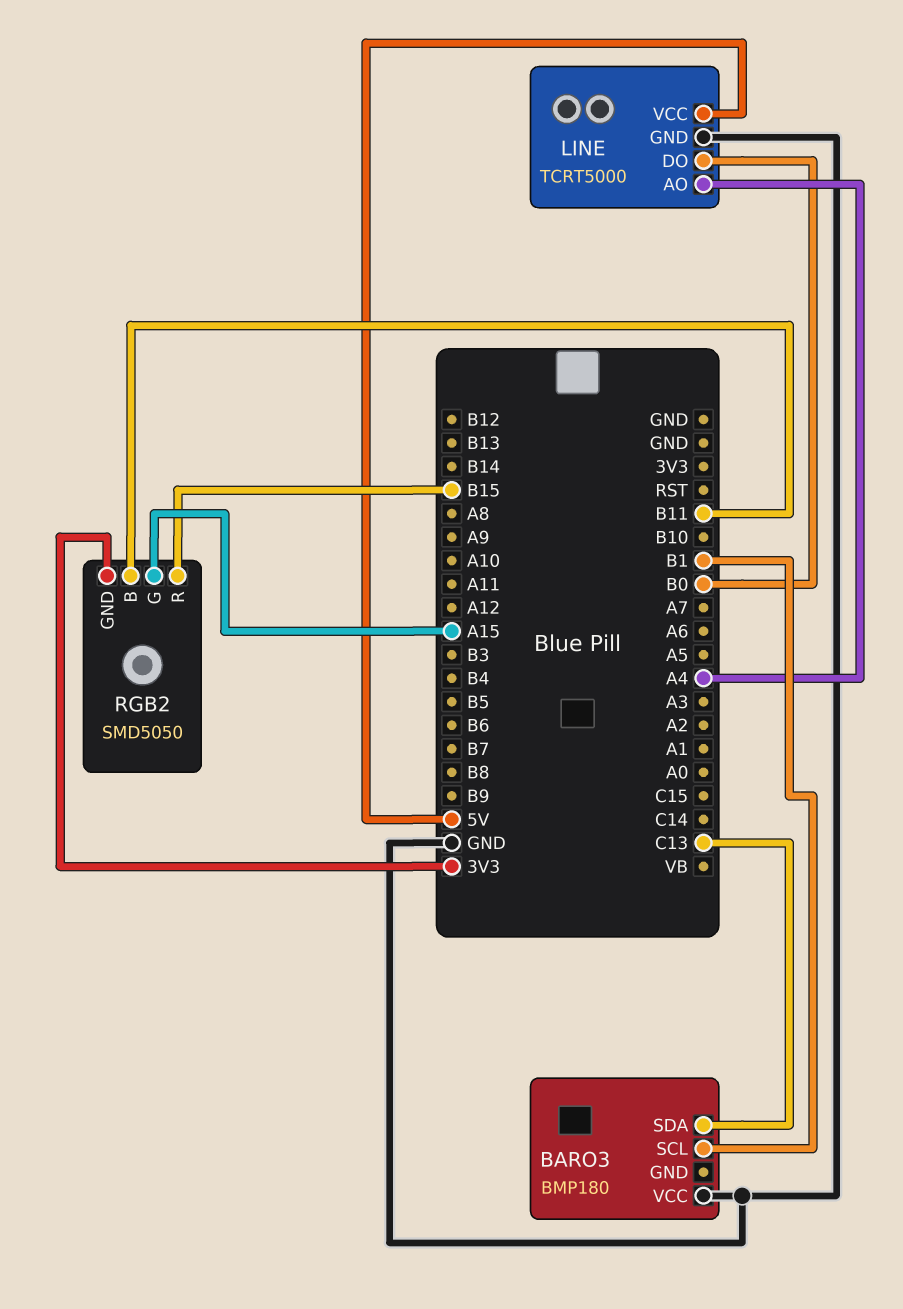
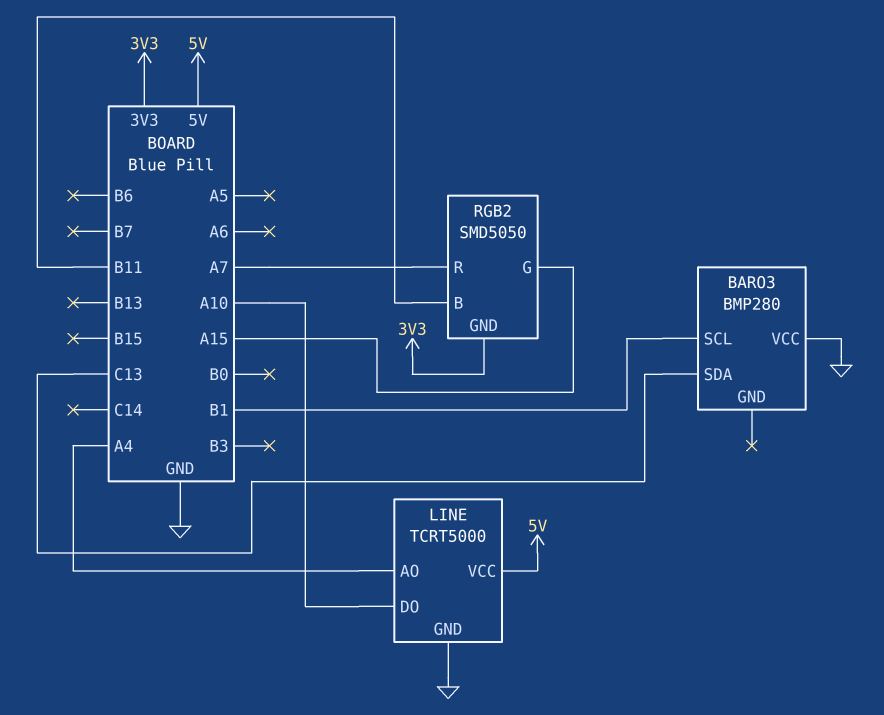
BARO3: BMP180 -> BMP280
LINE pin DO: B0 -> A10
RGB2 pin R: B15 -> A7

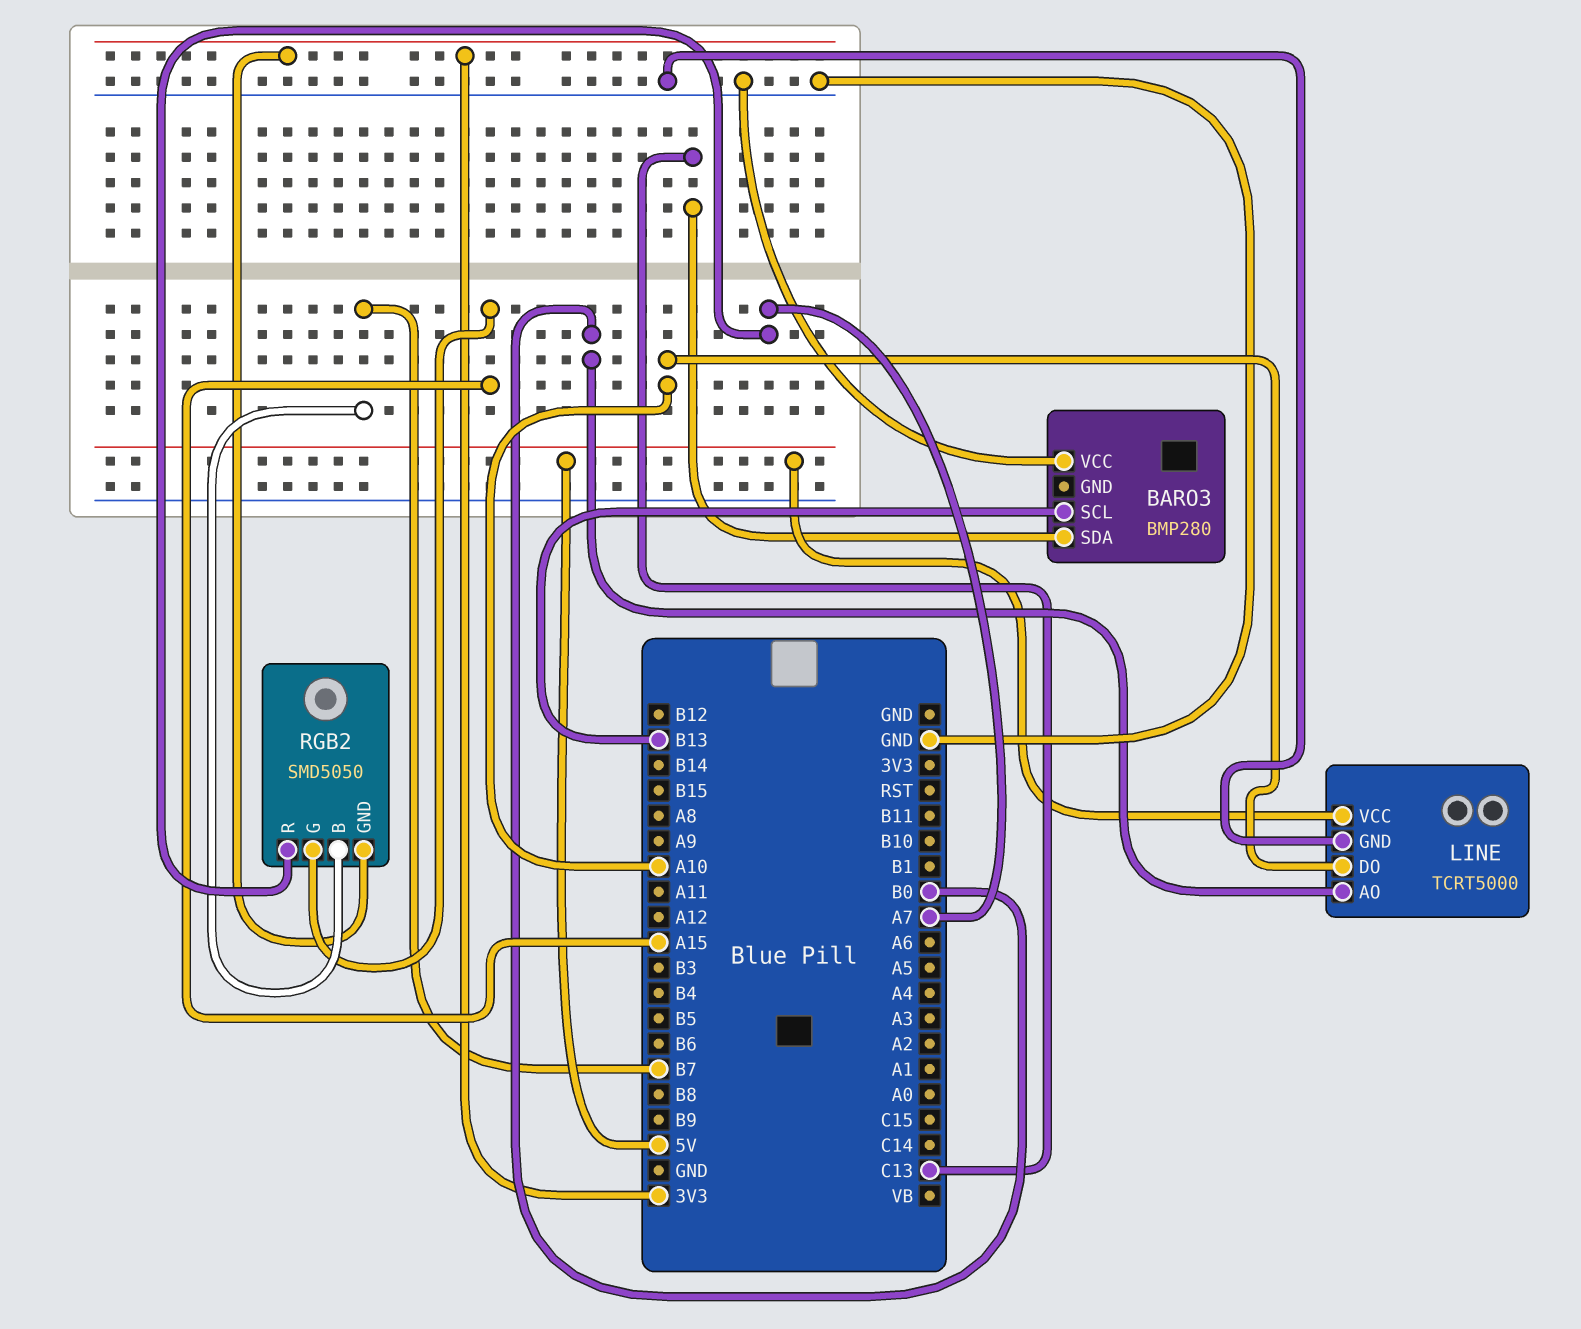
BARO3 pin SCL: B1 -> B13
LINE pin AO: A4 -> B0
RGB2 pin B: B11 -> B7

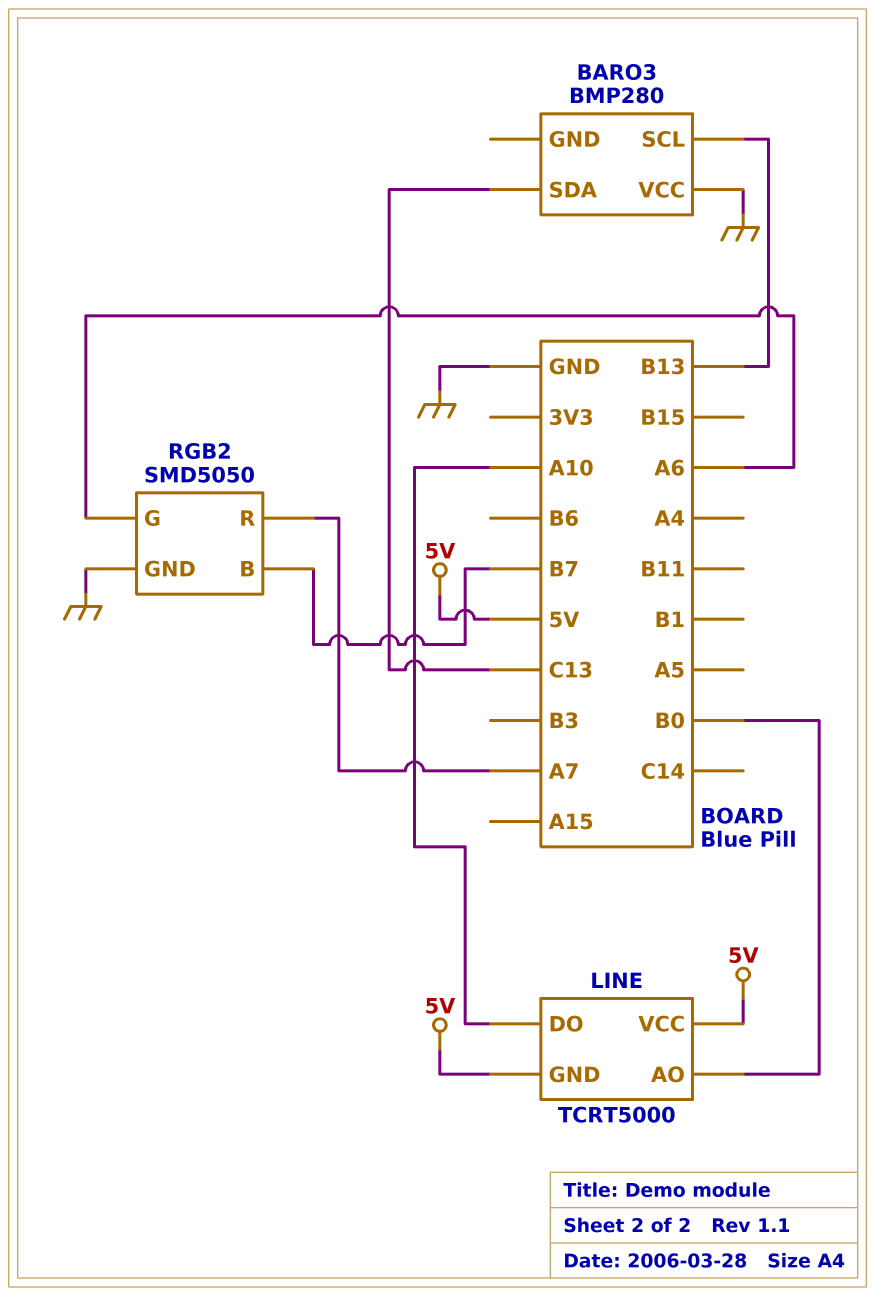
LINE pin GND: GND -> 5V
RGB2 pin G: A15 -> A6
RGB2 pin GND: 3V3 -> GND

